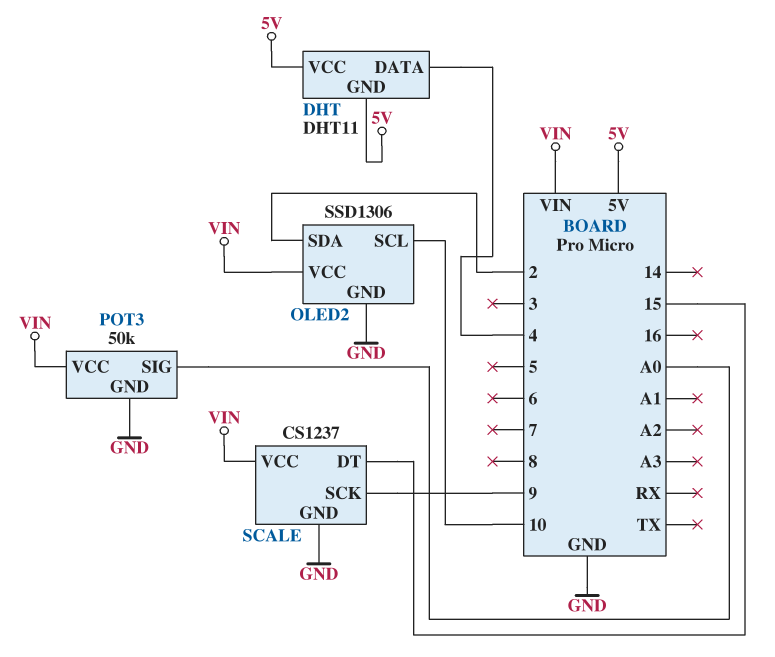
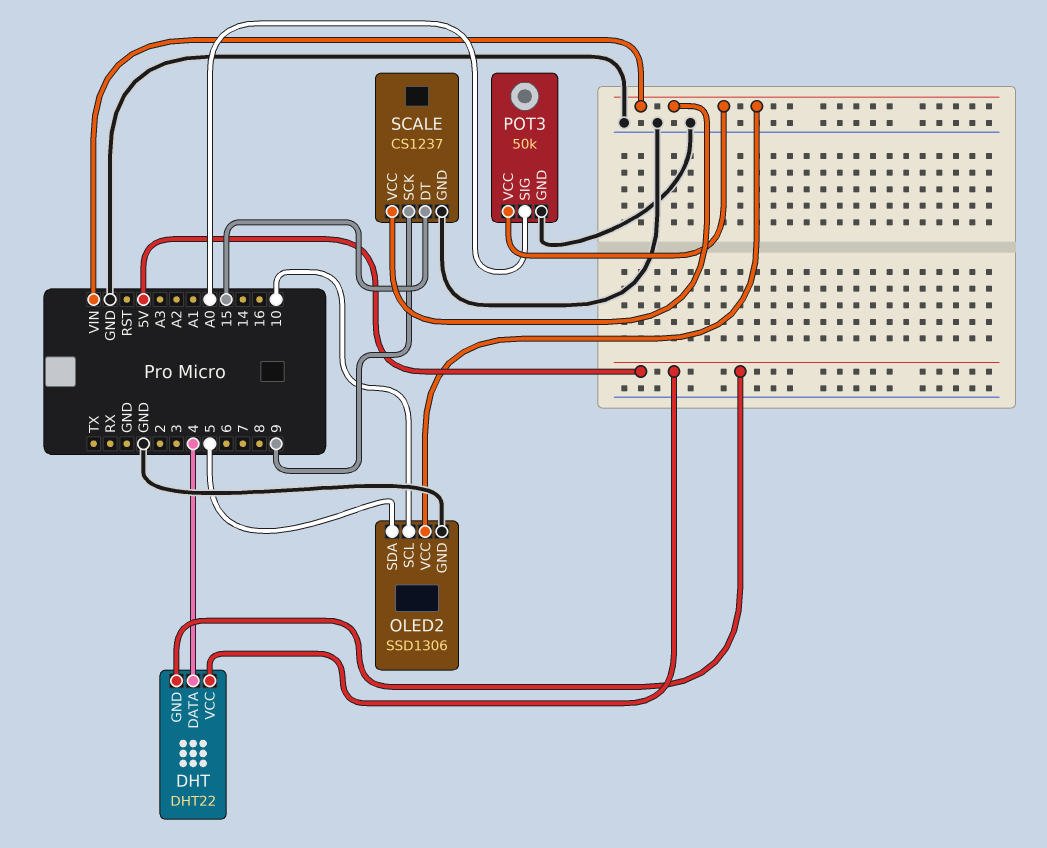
DHT: DHT11 -> DHT22
OLED2 pin SDA: 2 -> 5

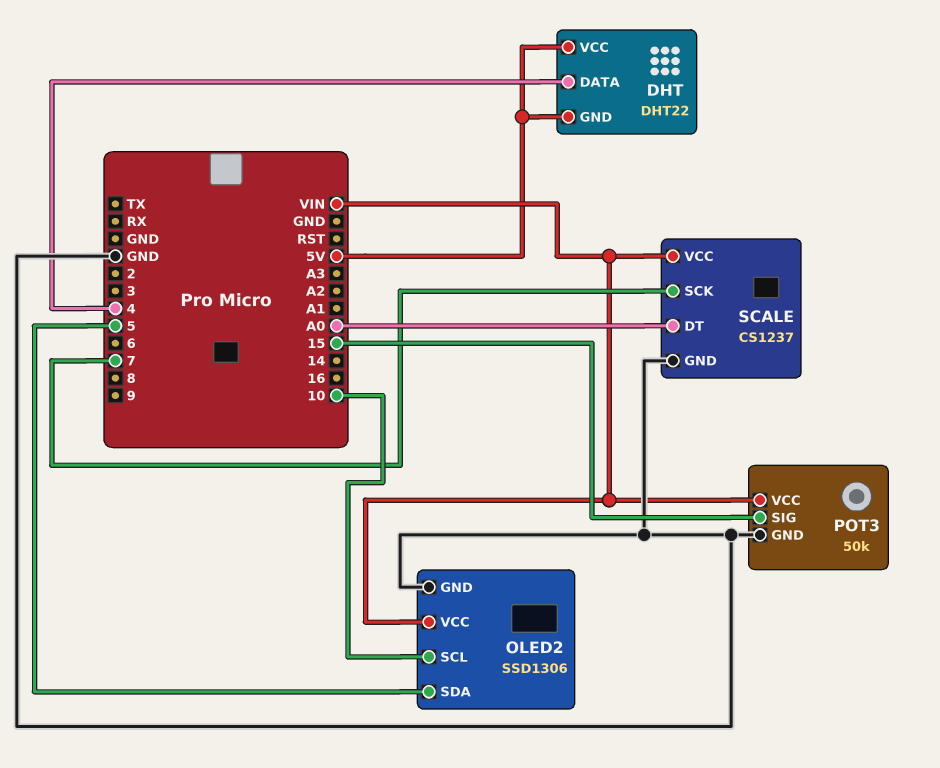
POT3 pin SIG: A0 -> 15
SCALE pin DT: 15 -> A0
SCALE pin SCK: 9 -> 7

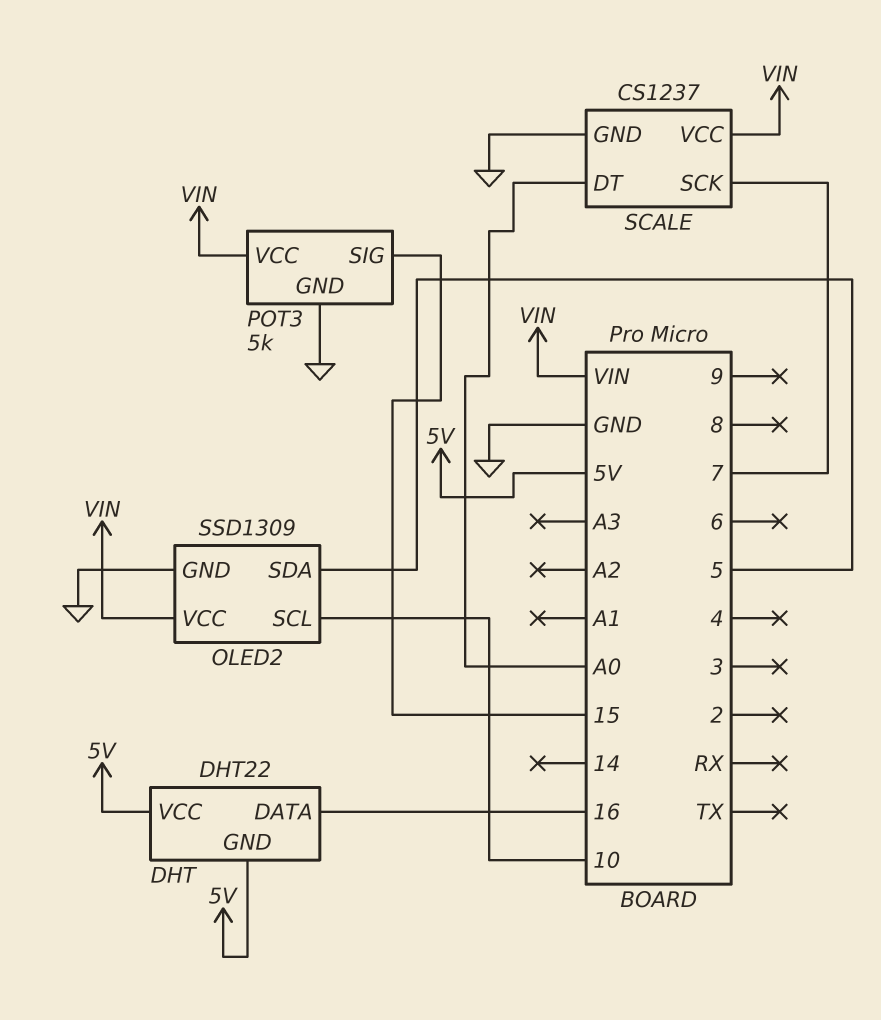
DHT pin DATA: 4 -> 16
OLED2: SSD1306 -> SSD1309
POT3: 50k -> 5k

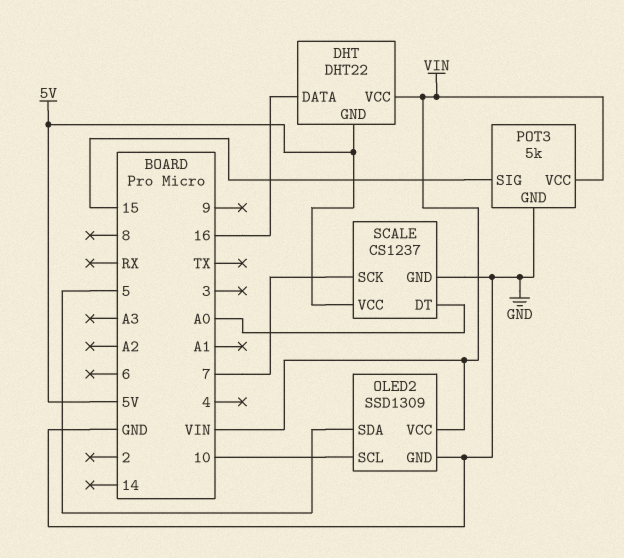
DHT pin VCC: 5V -> VIN
SCALE pin VCC: VIN -> 5V

